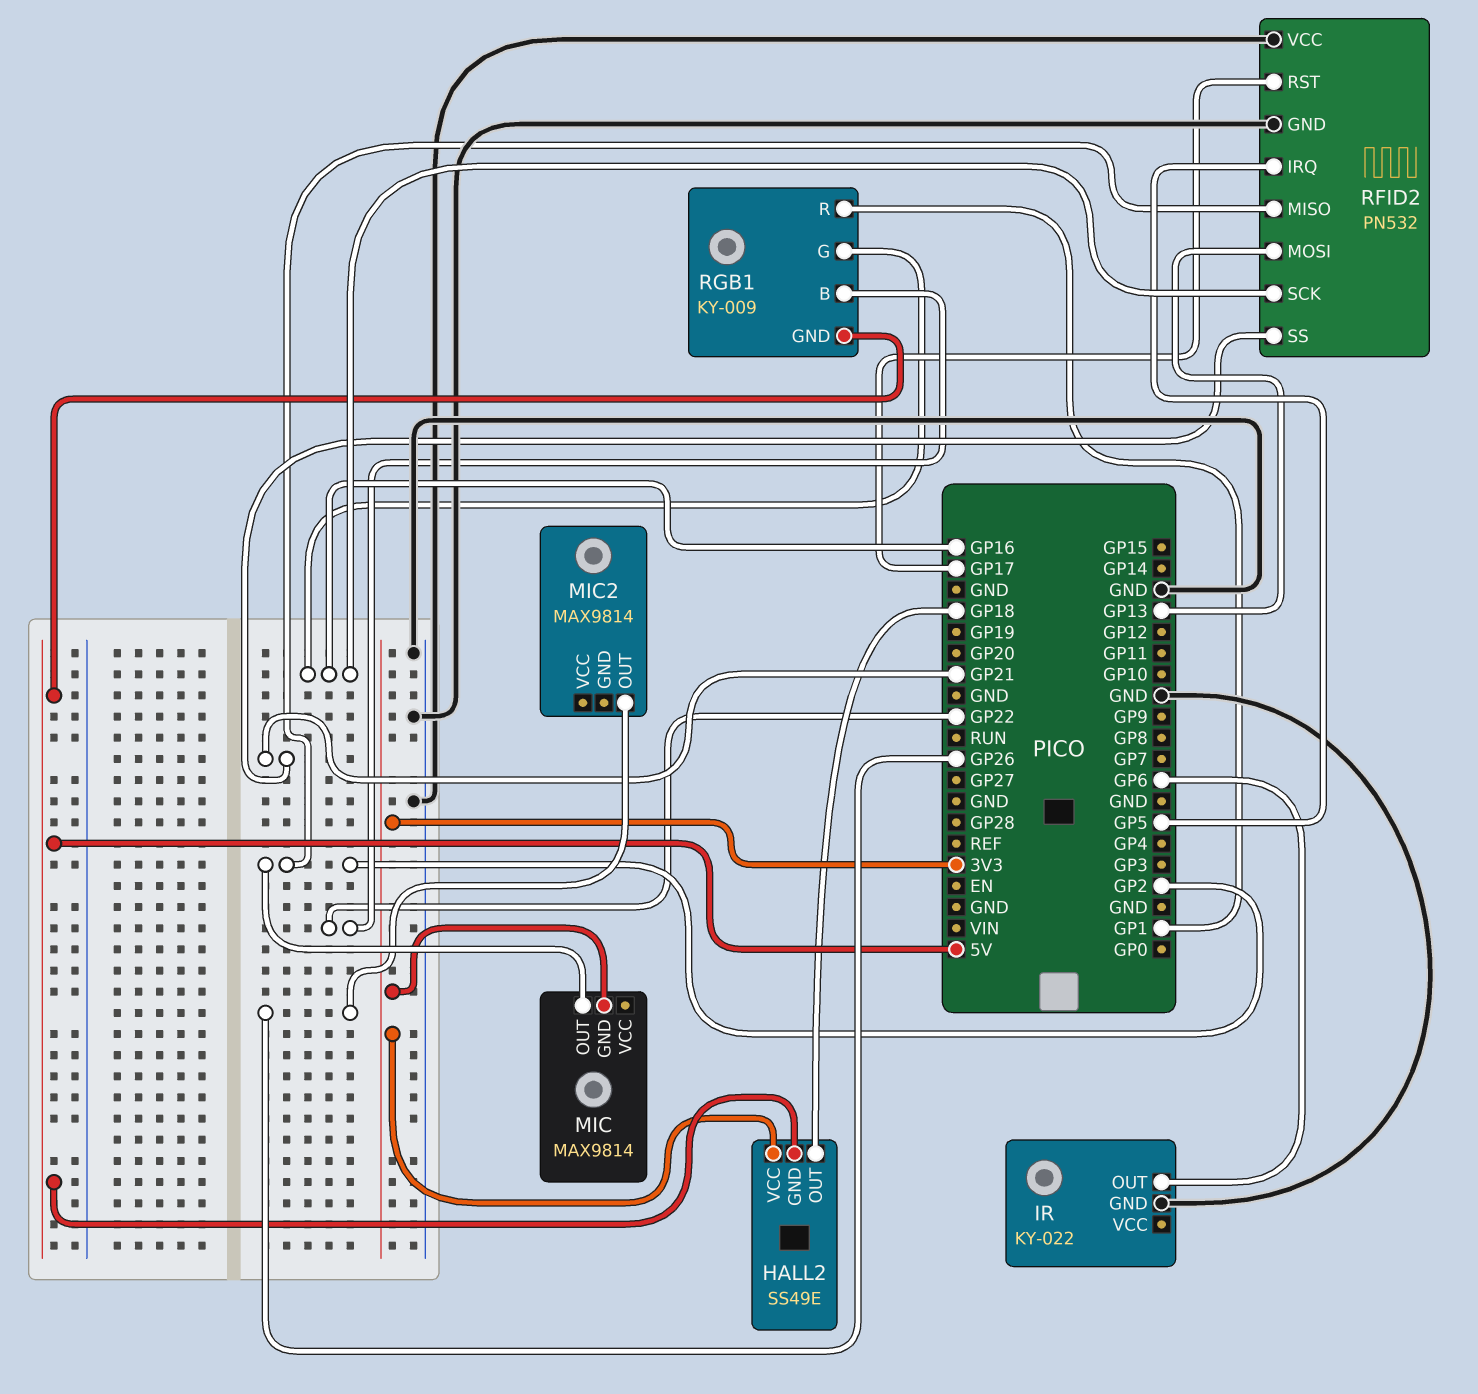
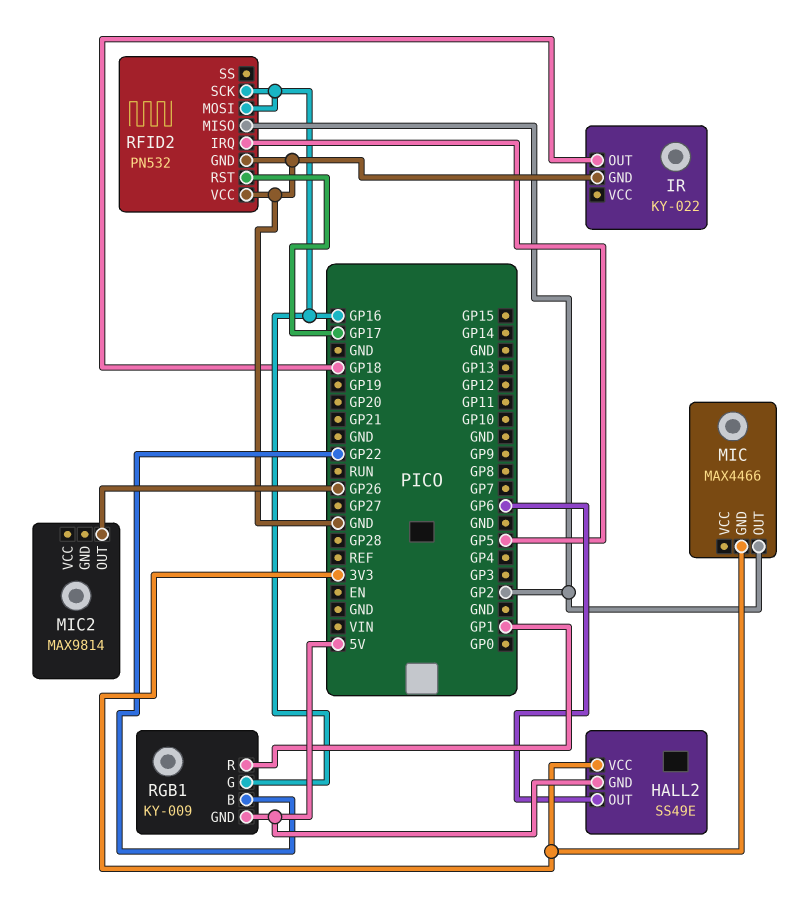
HALL2 pin OUT: GP18 -> GP6
IR pin OUT: GP6 -> GP18
MIC: MAX9814 -> MAX4466
RFID2 pin MOSI: GP13 -> GP16
RFID2 pin SS: GP21 -> none

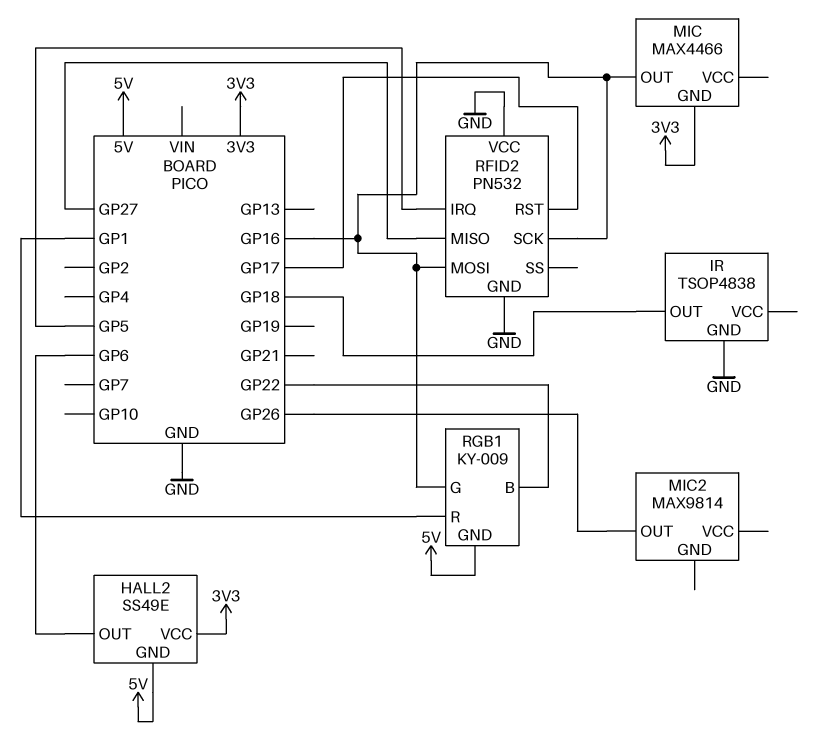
IR: KY-022 -> TSOP4838
MIC pin OUT: GP2 -> GP16
RFID2 pin MISO: GP2 -> GP27

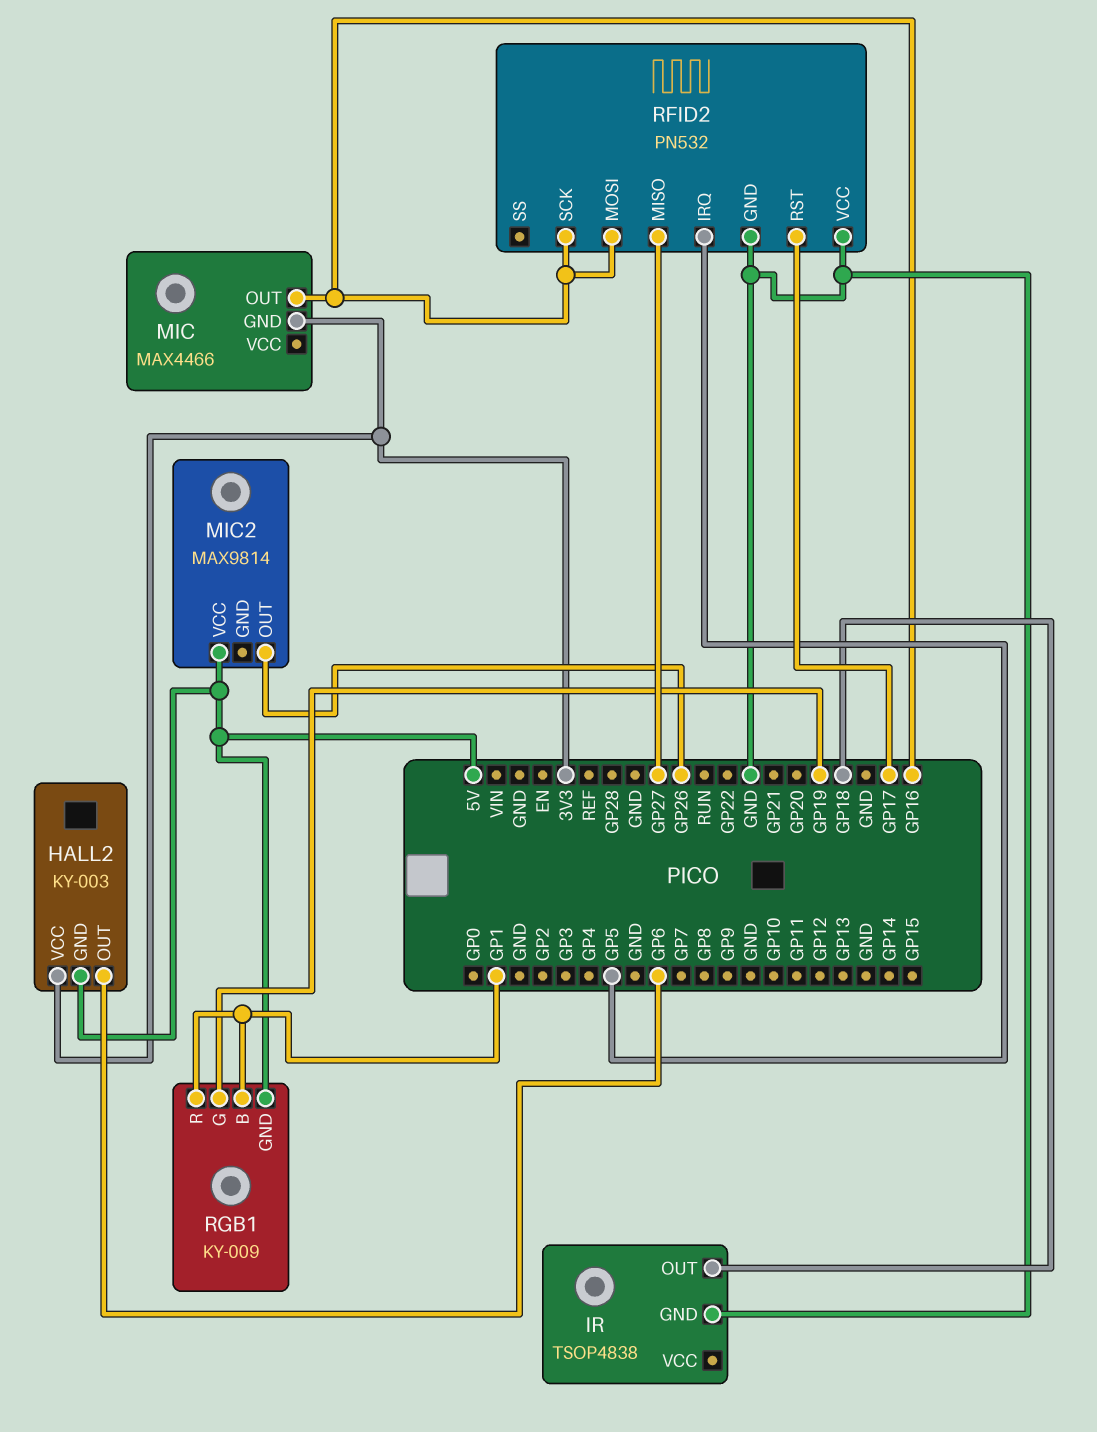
HALL2: SS49E -> KY-003
MIC2 pin VCC: none -> 5V
RGB1 pin B: GP22 -> GP1
RGB1 pin G: GP16 -> GP19

